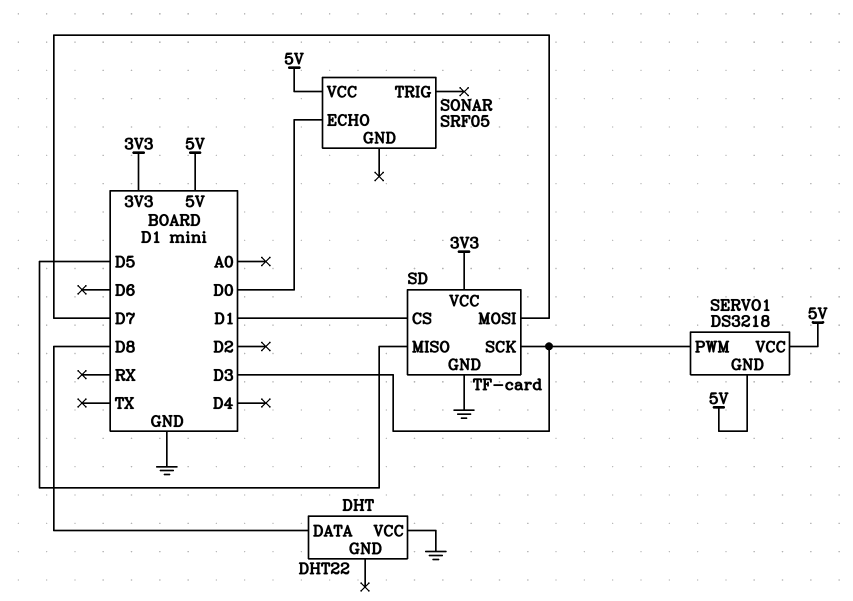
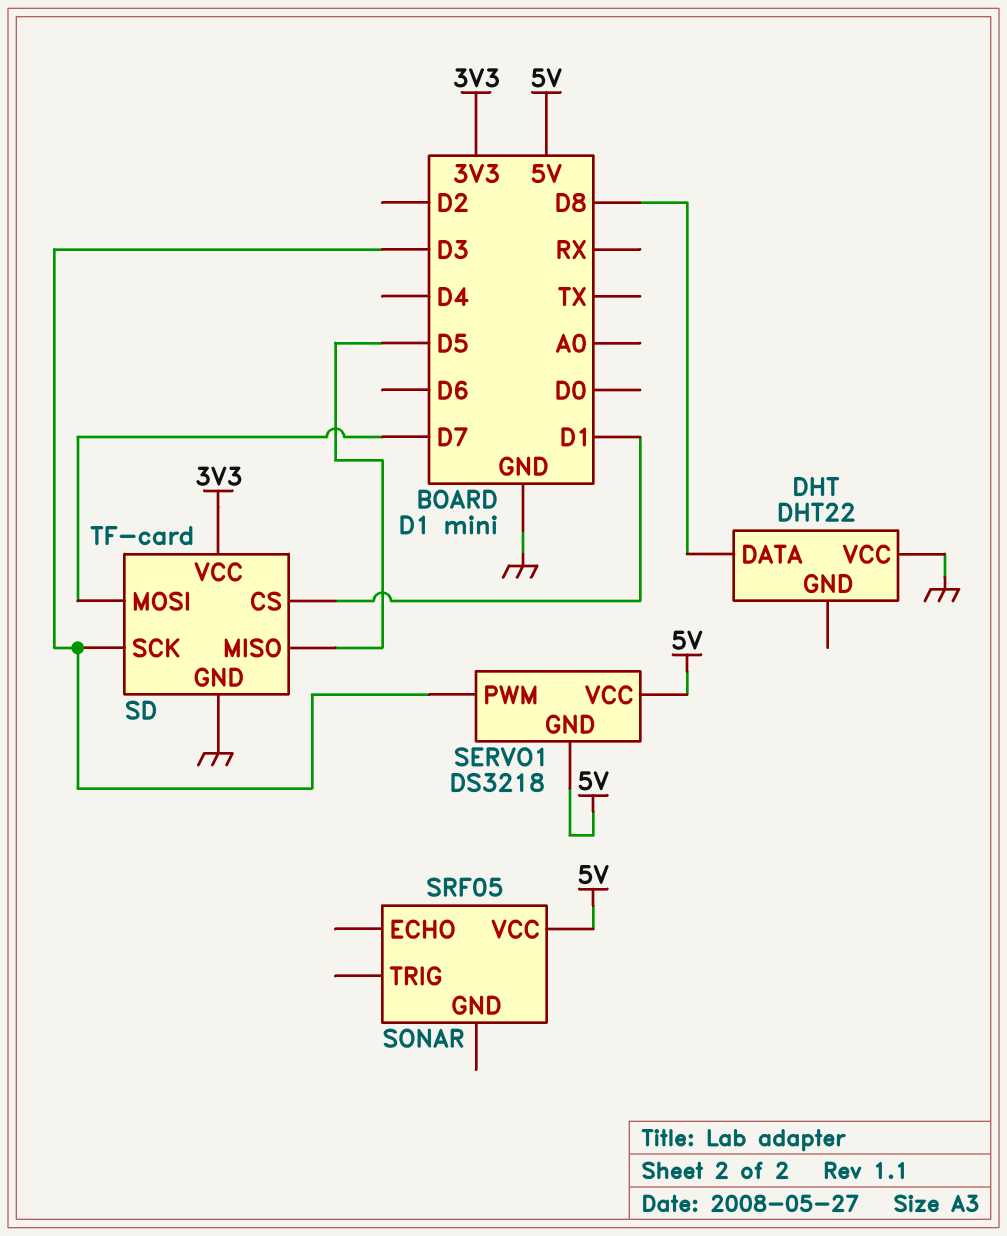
SONAR pin ECHO: D0 -> none

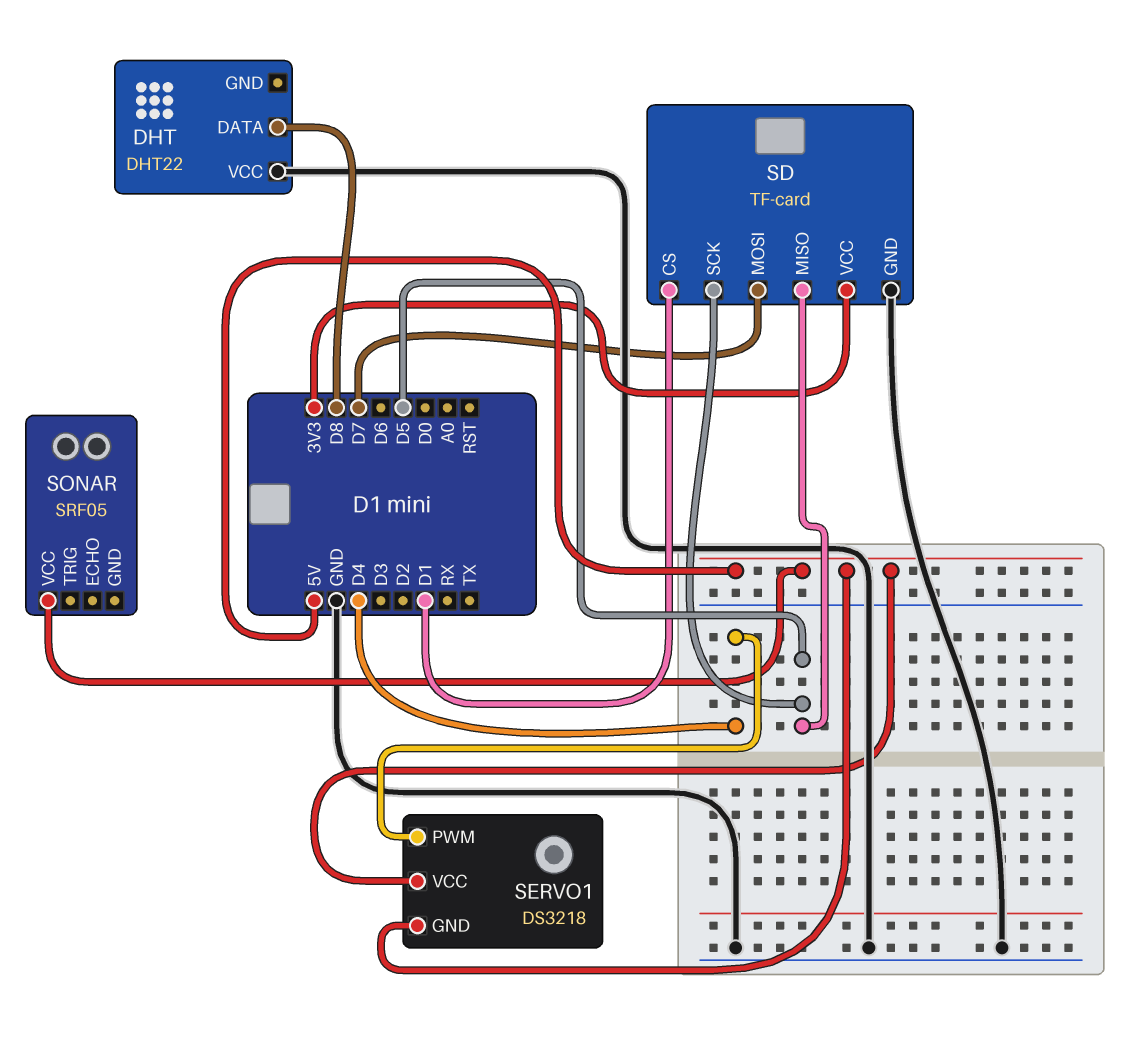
SD pin SCK: D3 -> D5
SERVO1 pin PWM: D3 -> D4

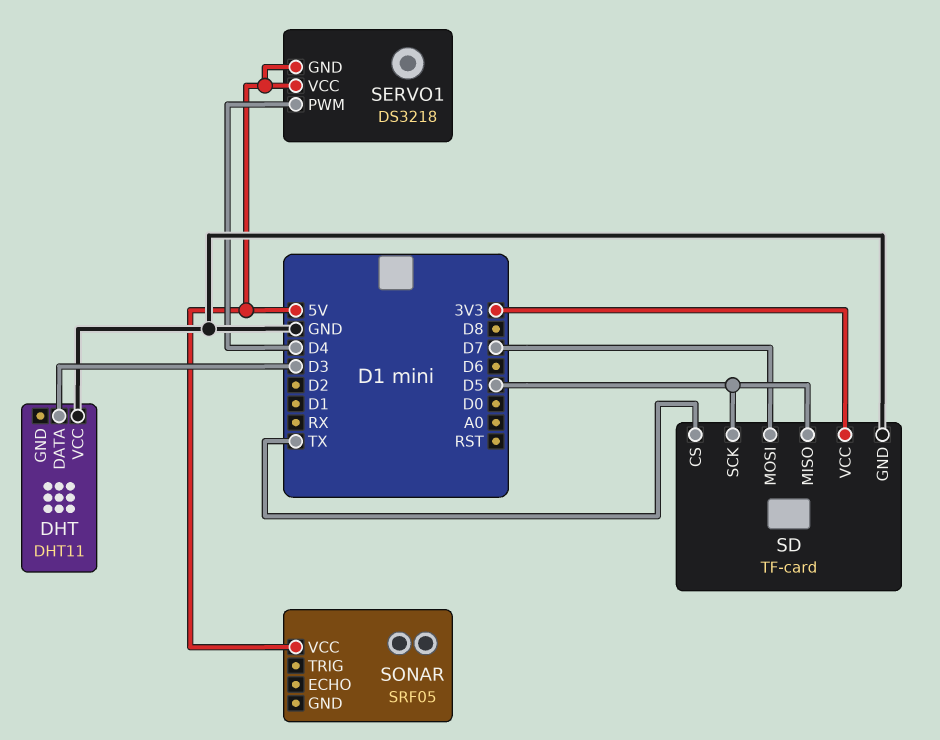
DHT: DHT22 -> DHT11
DHT pin DATA: D8 -> D3
SD pin CS: D1 -> TX

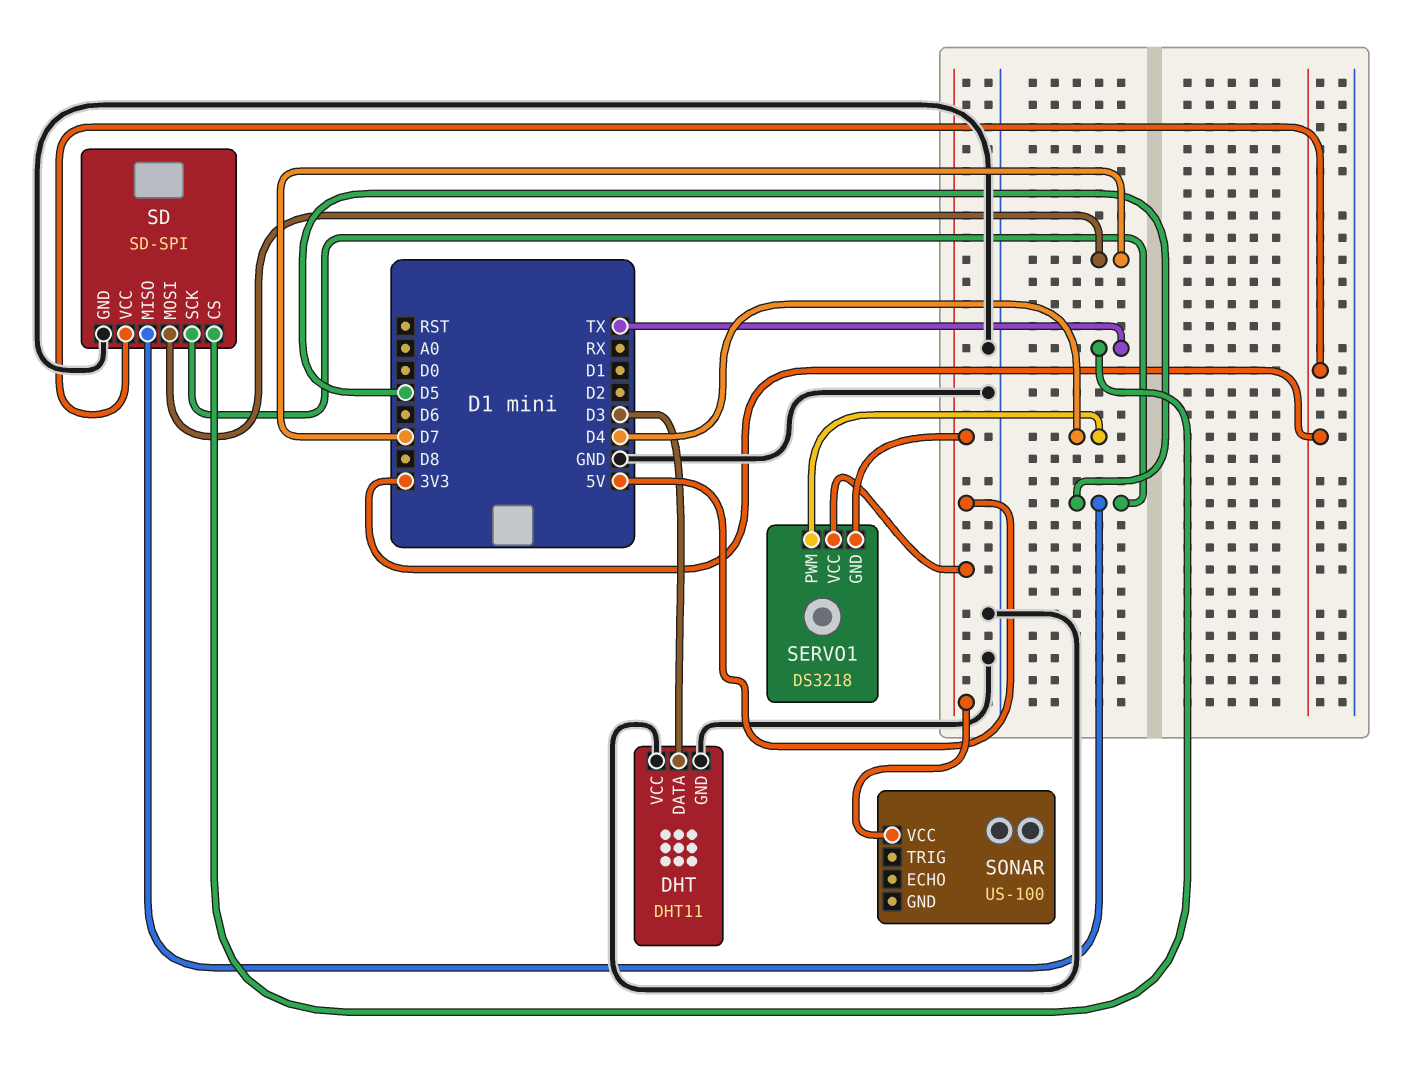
DHT pin GND: none -> GND
SD: TF-card -> SD-SPI
SONAR: SRF05 -> US-100

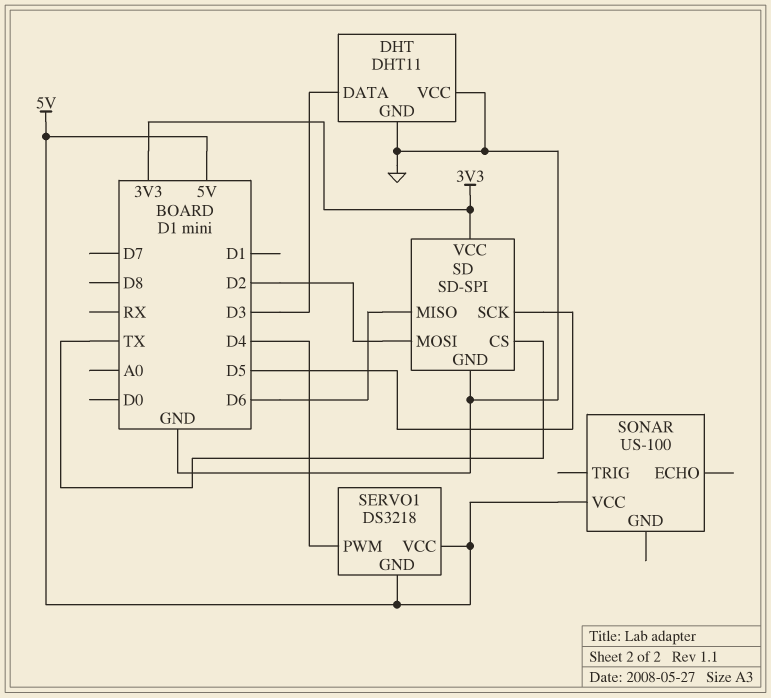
SD pin MISO: D5 -> D6
SD pin MOSI: D7 -> D2

